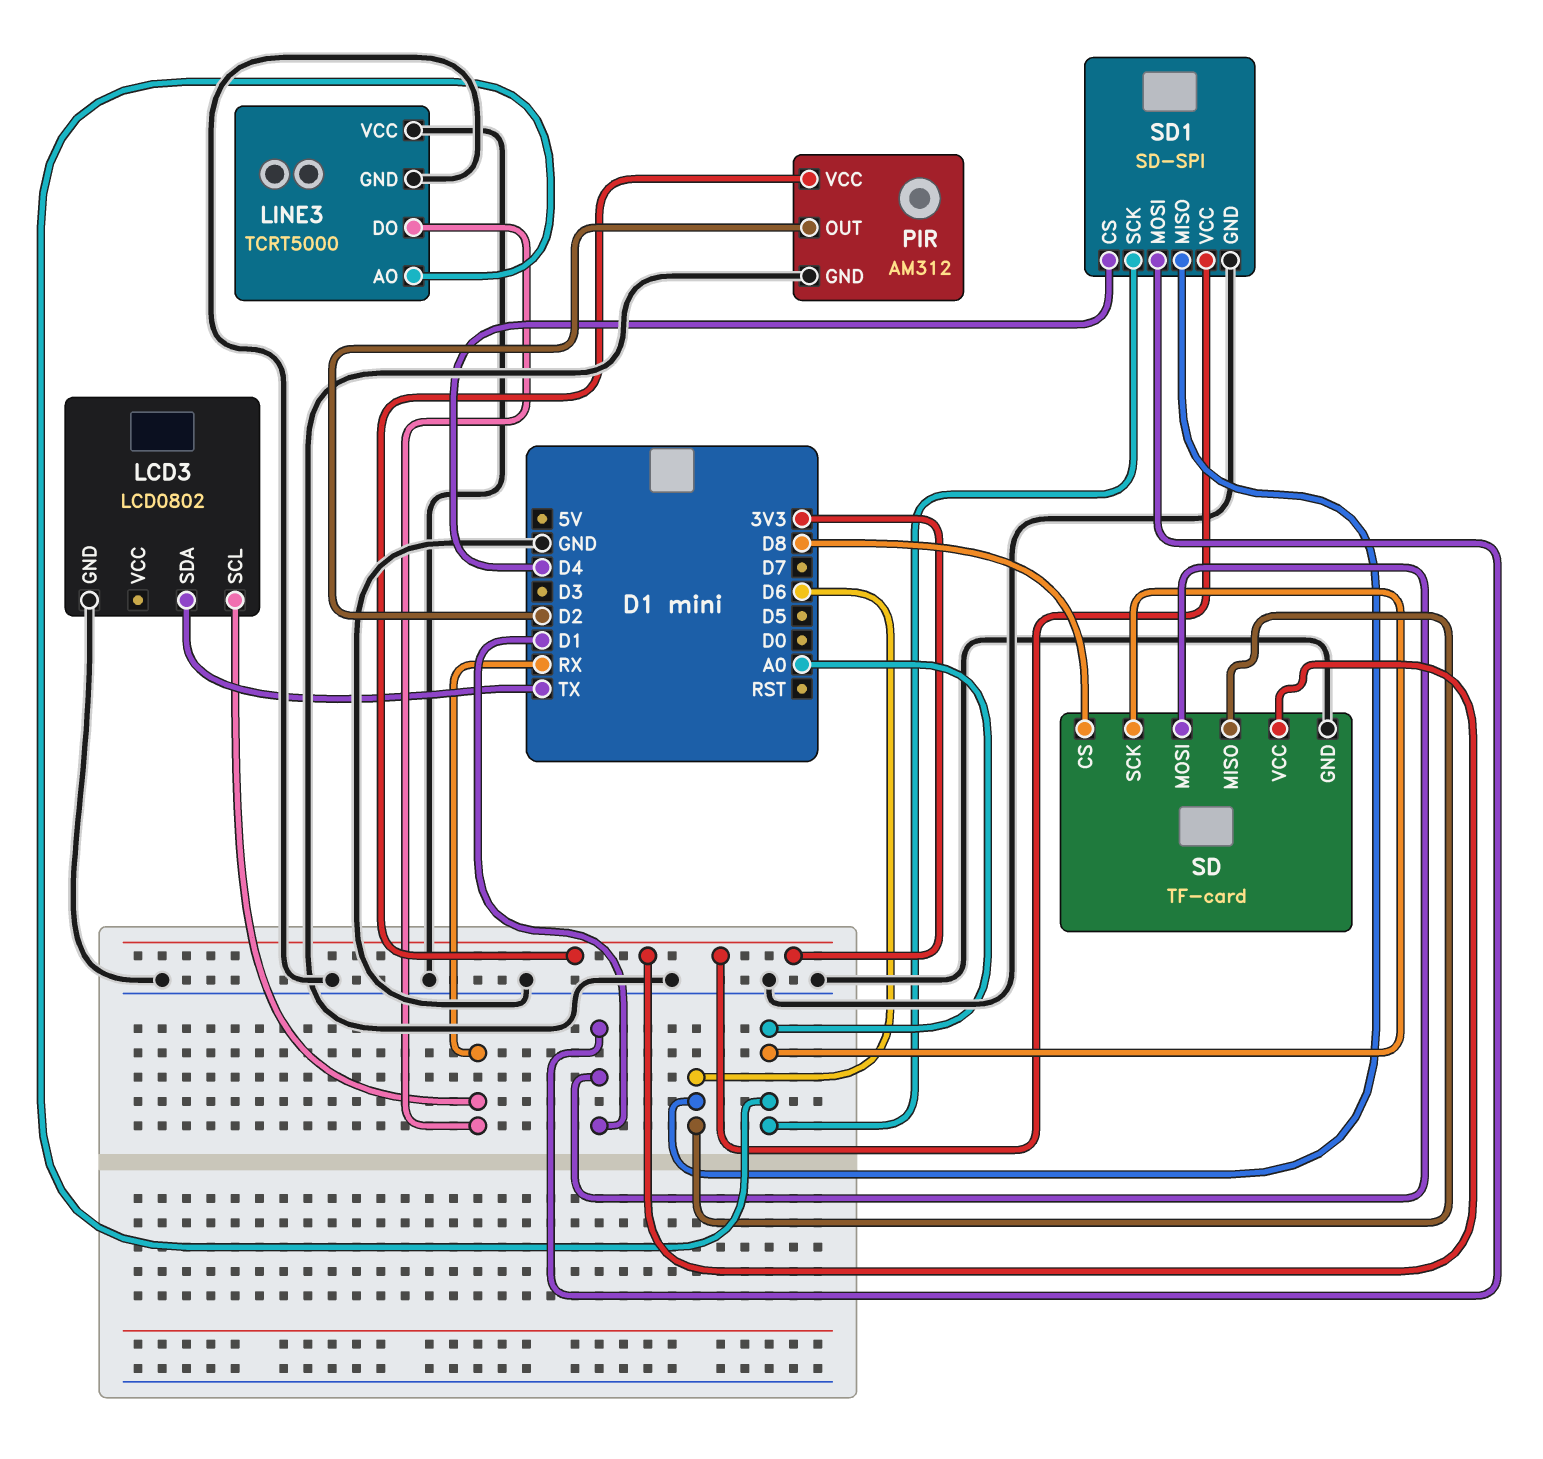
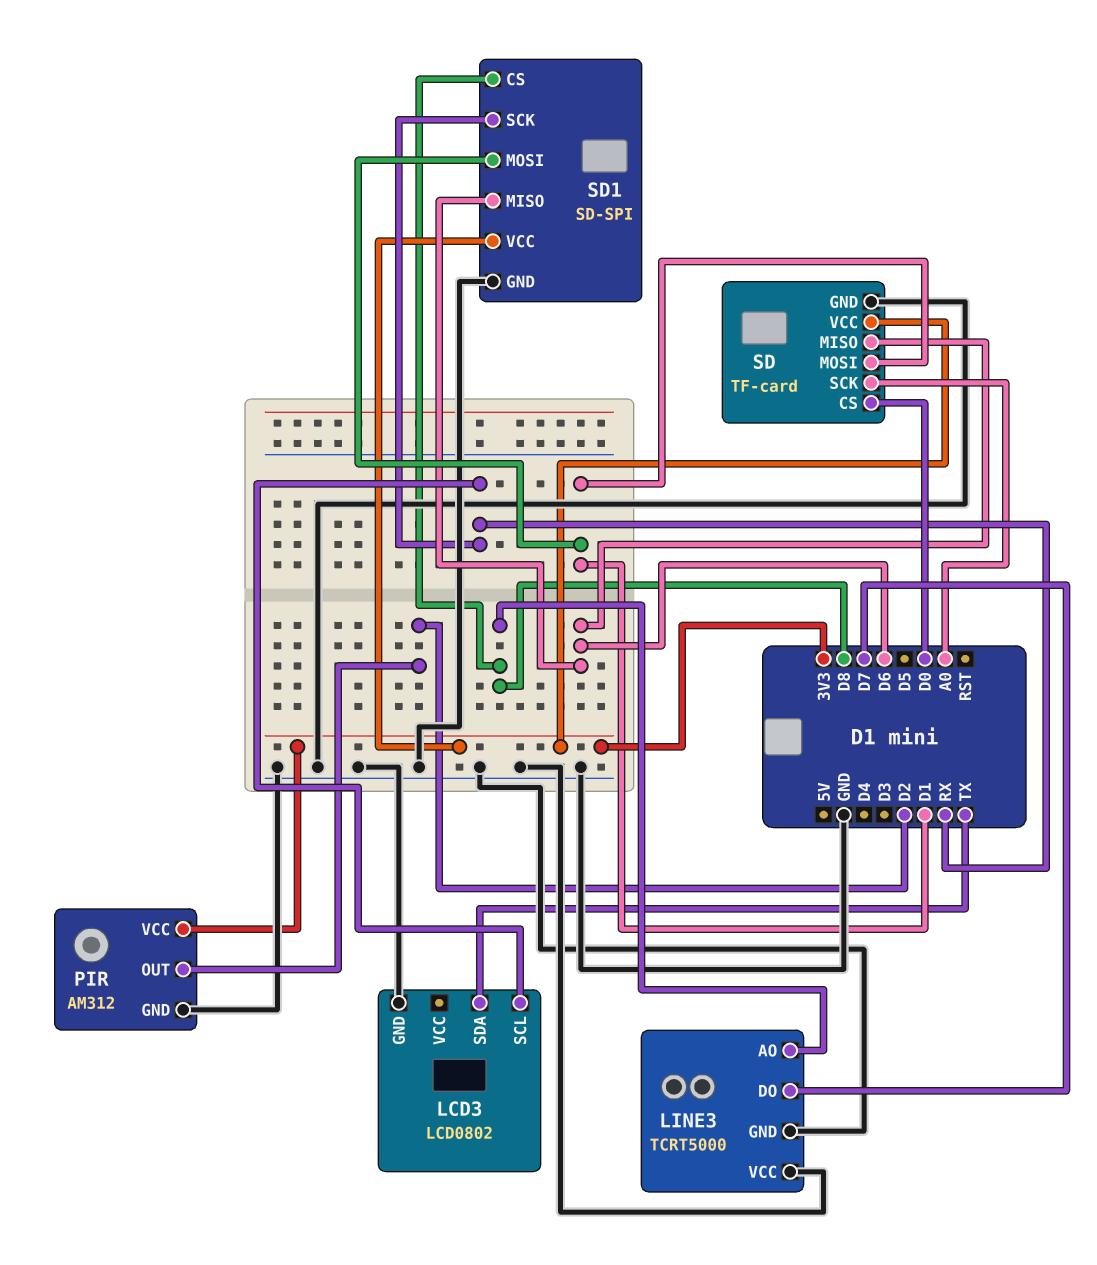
LINE3 pin AO: A0 -> D8
LINE3 pin DO: RX -> D7
SD pin CS: D8 -> D0
SD1 pin CS: D4 -> D8
SD1 pin SCK: A0 -> RX

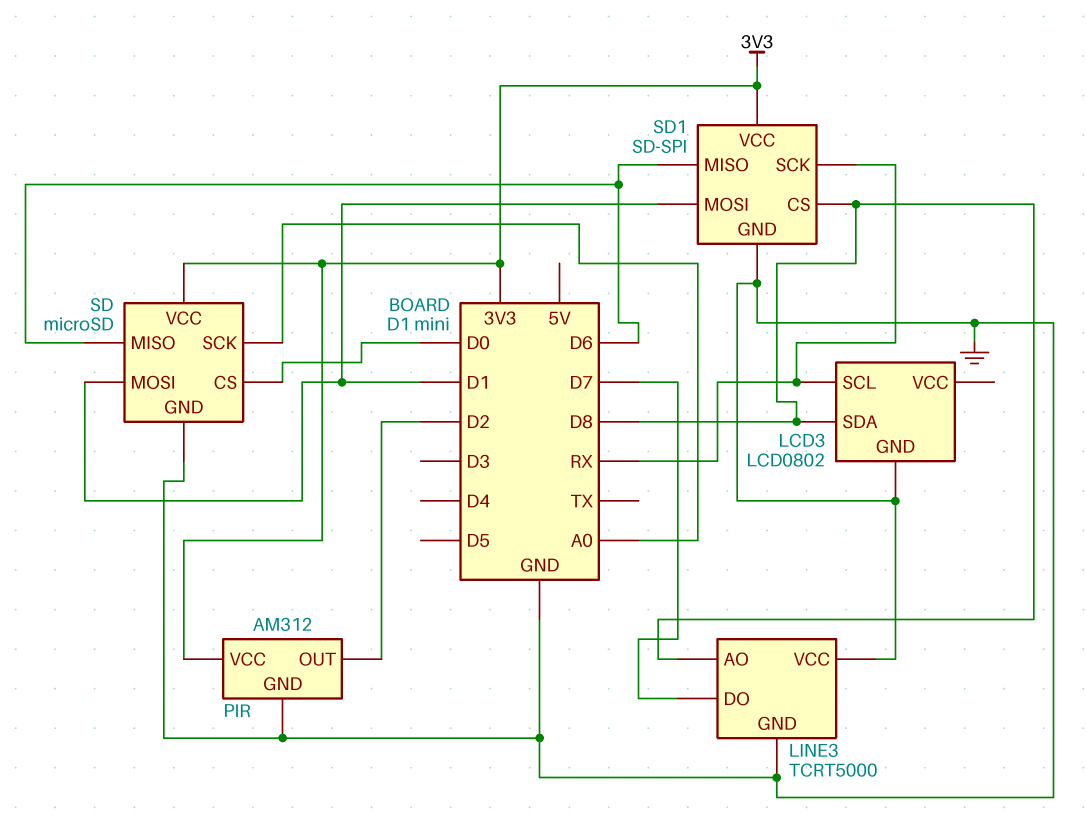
LCD3 pin SDA: TX -> D8
SD: TF-card -> microSD

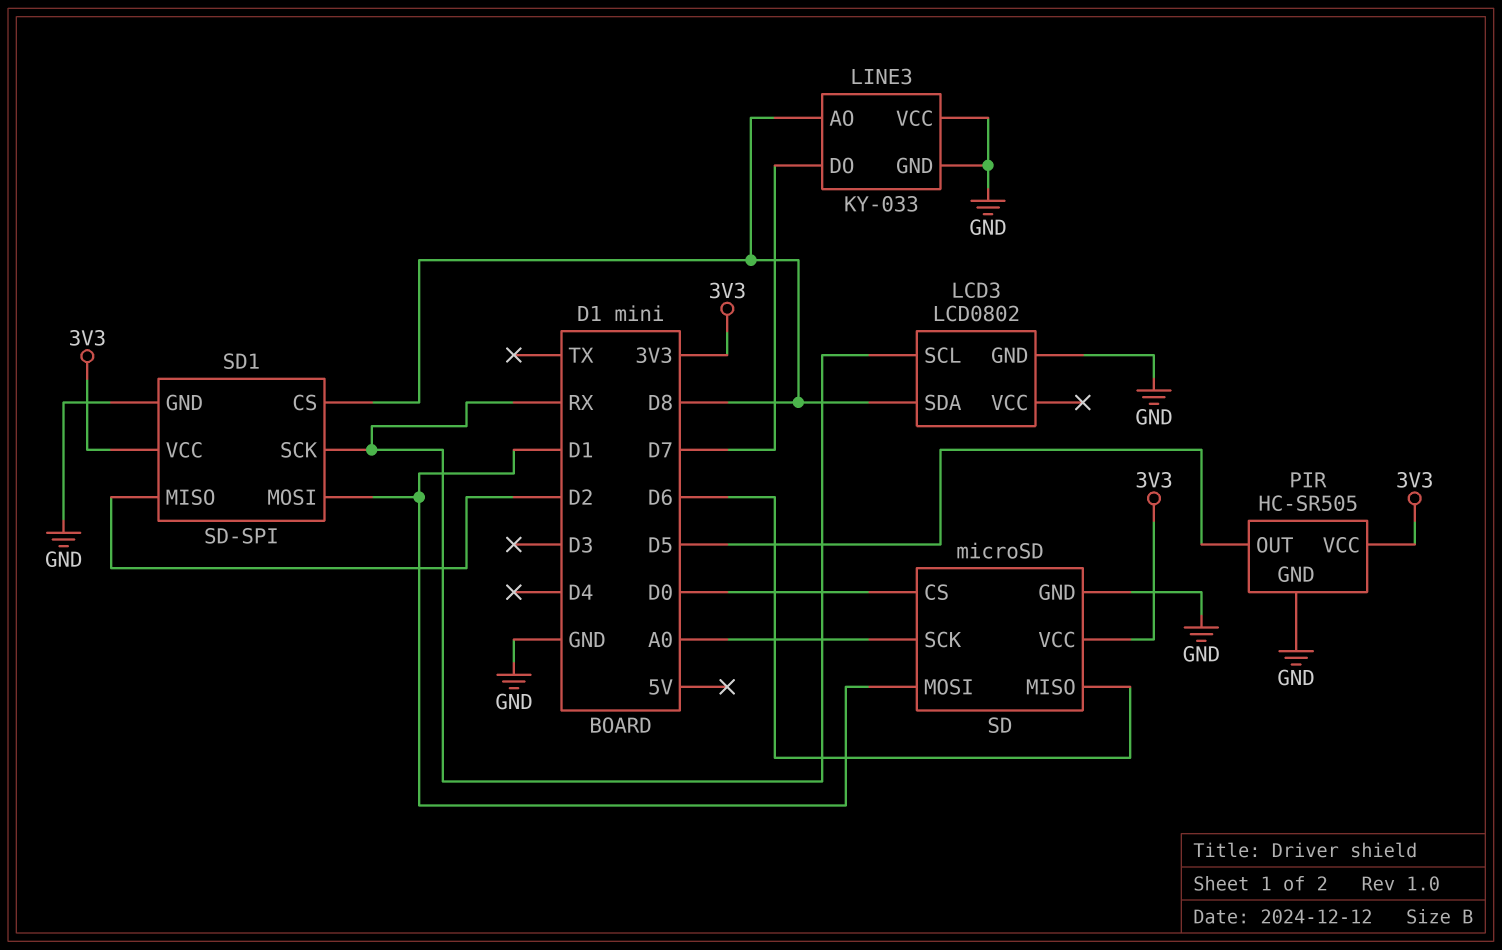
LINE3: TCRT5000 -> KY-033
PIR: AM312 -> HC-SR505
PIR pin OUT: D2 -> D5
SD1 pin MISO: D6 -> D2

